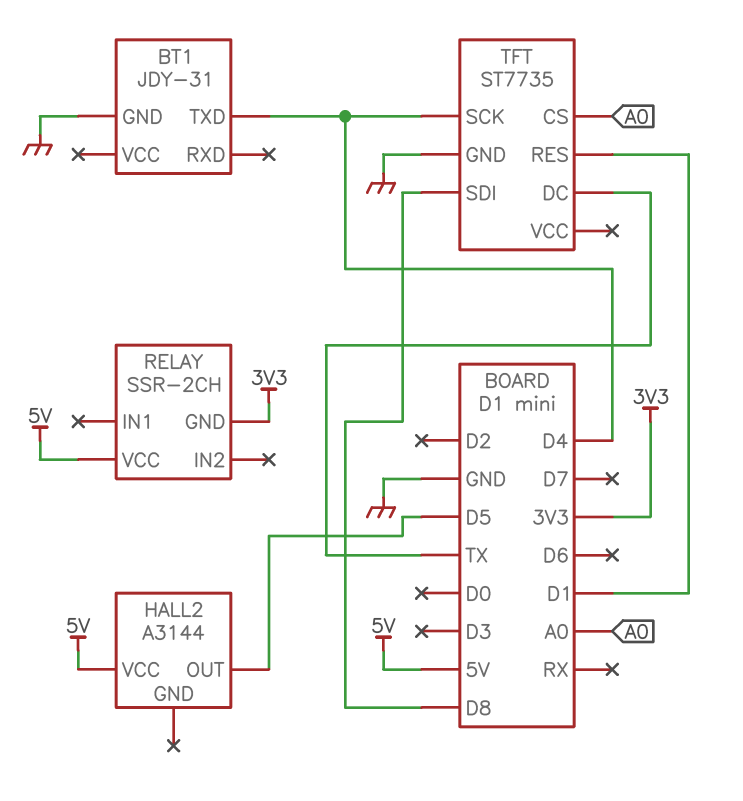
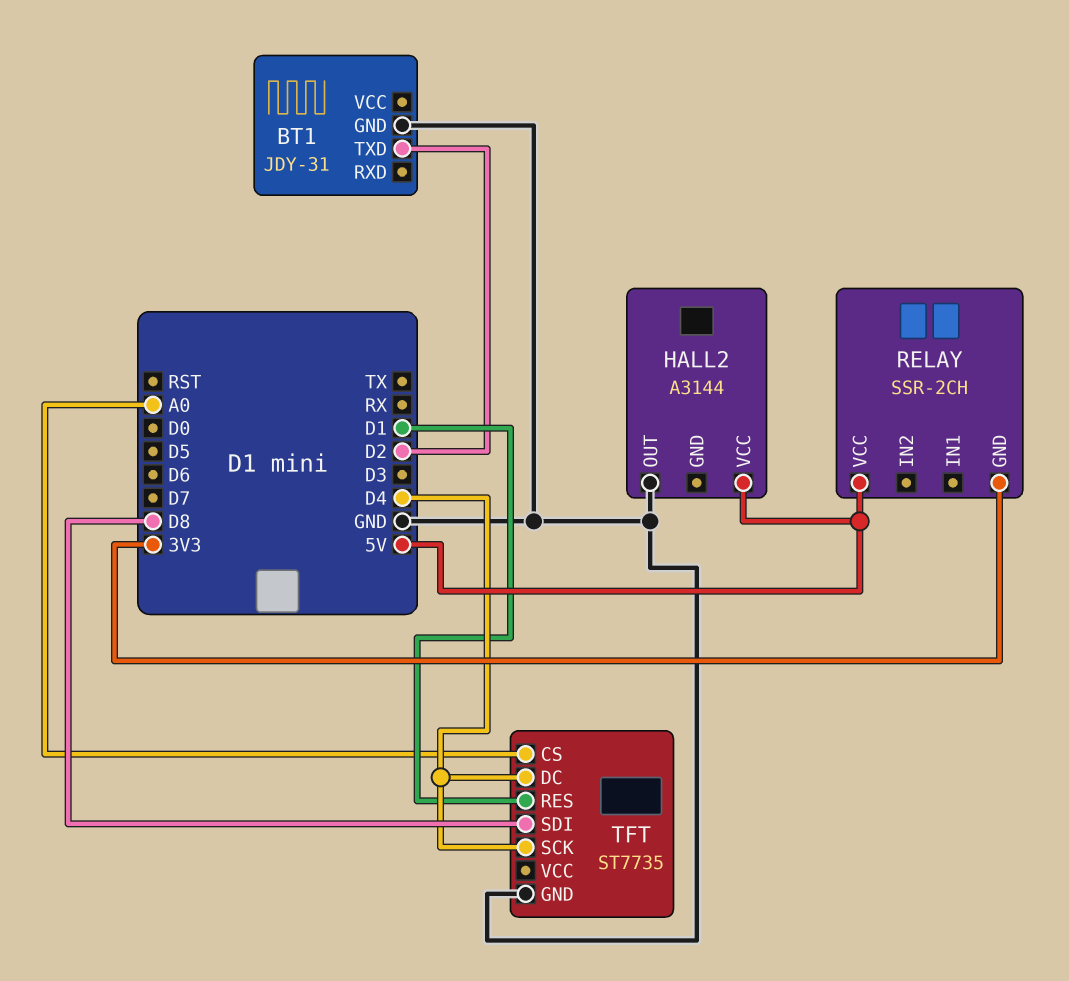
BT1 pin TXD: D4 -> D2
HALL2 pin OUT: D5 -> GND
TFT pin DC: TX -> D4

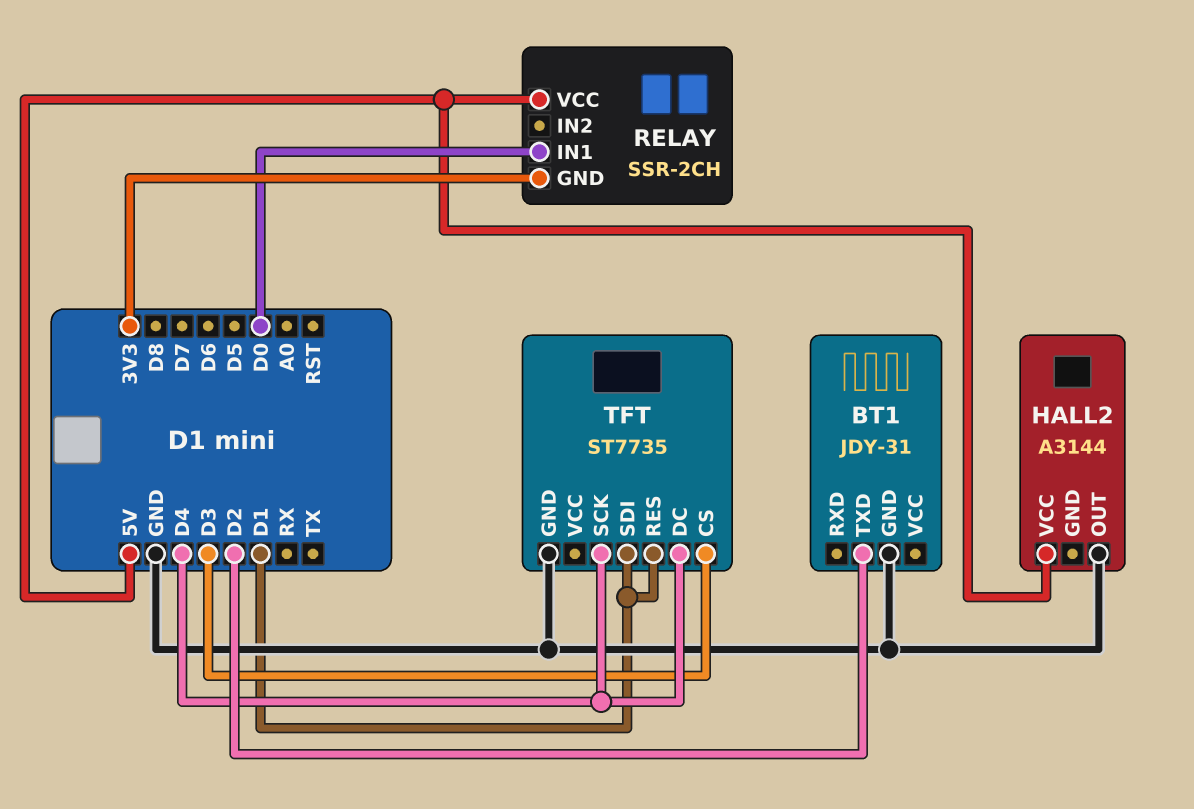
RELAY pin IN1: none -> D0
TFT pin CS: A0 -> D3
TFT pin SDI: D8 -> D1

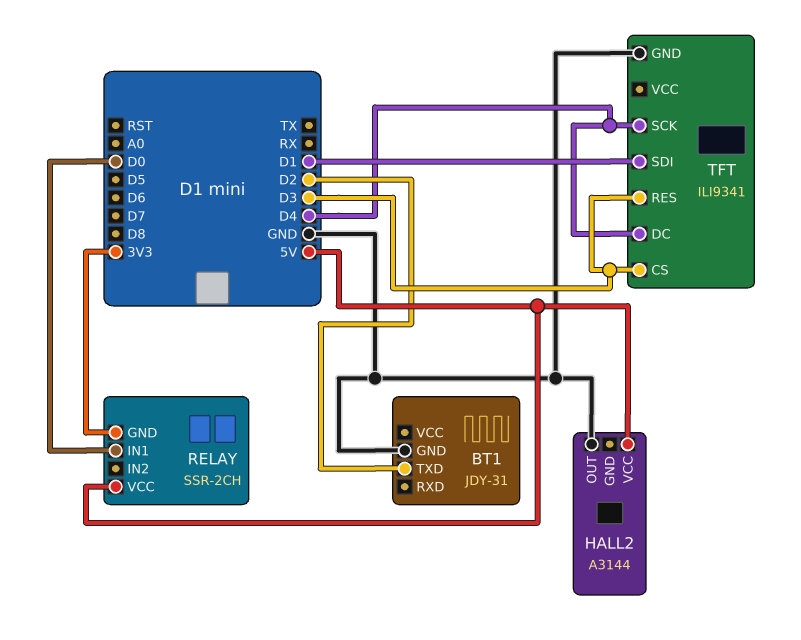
TFT: ST7735 -> ILI9341
TFT pin RES: D1 -> D3

